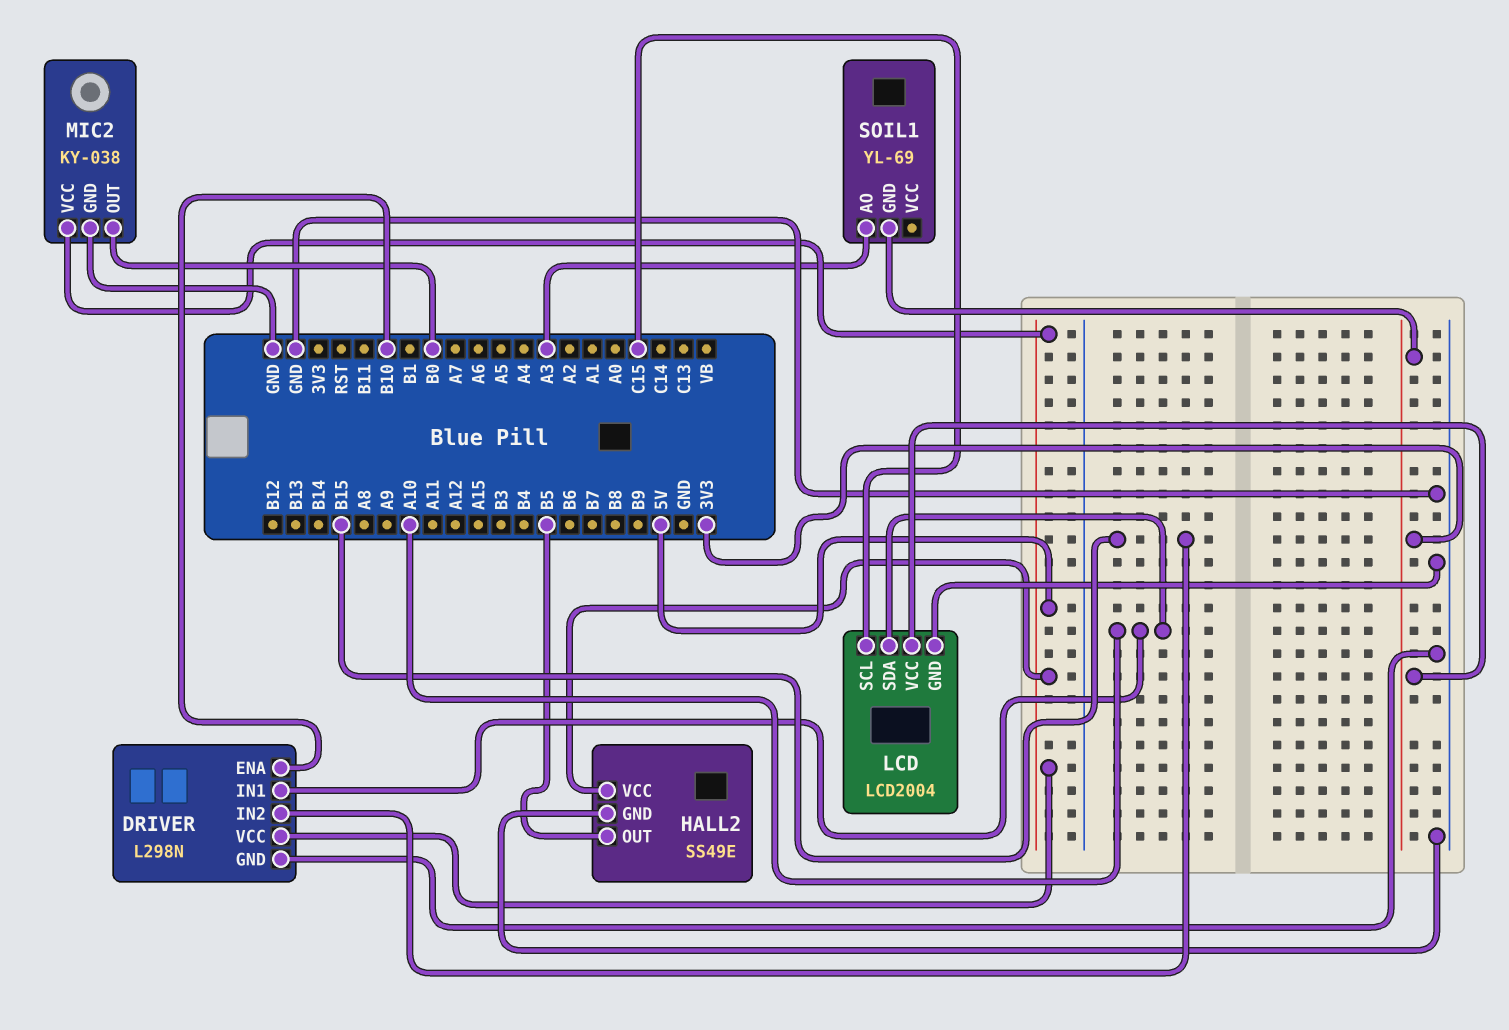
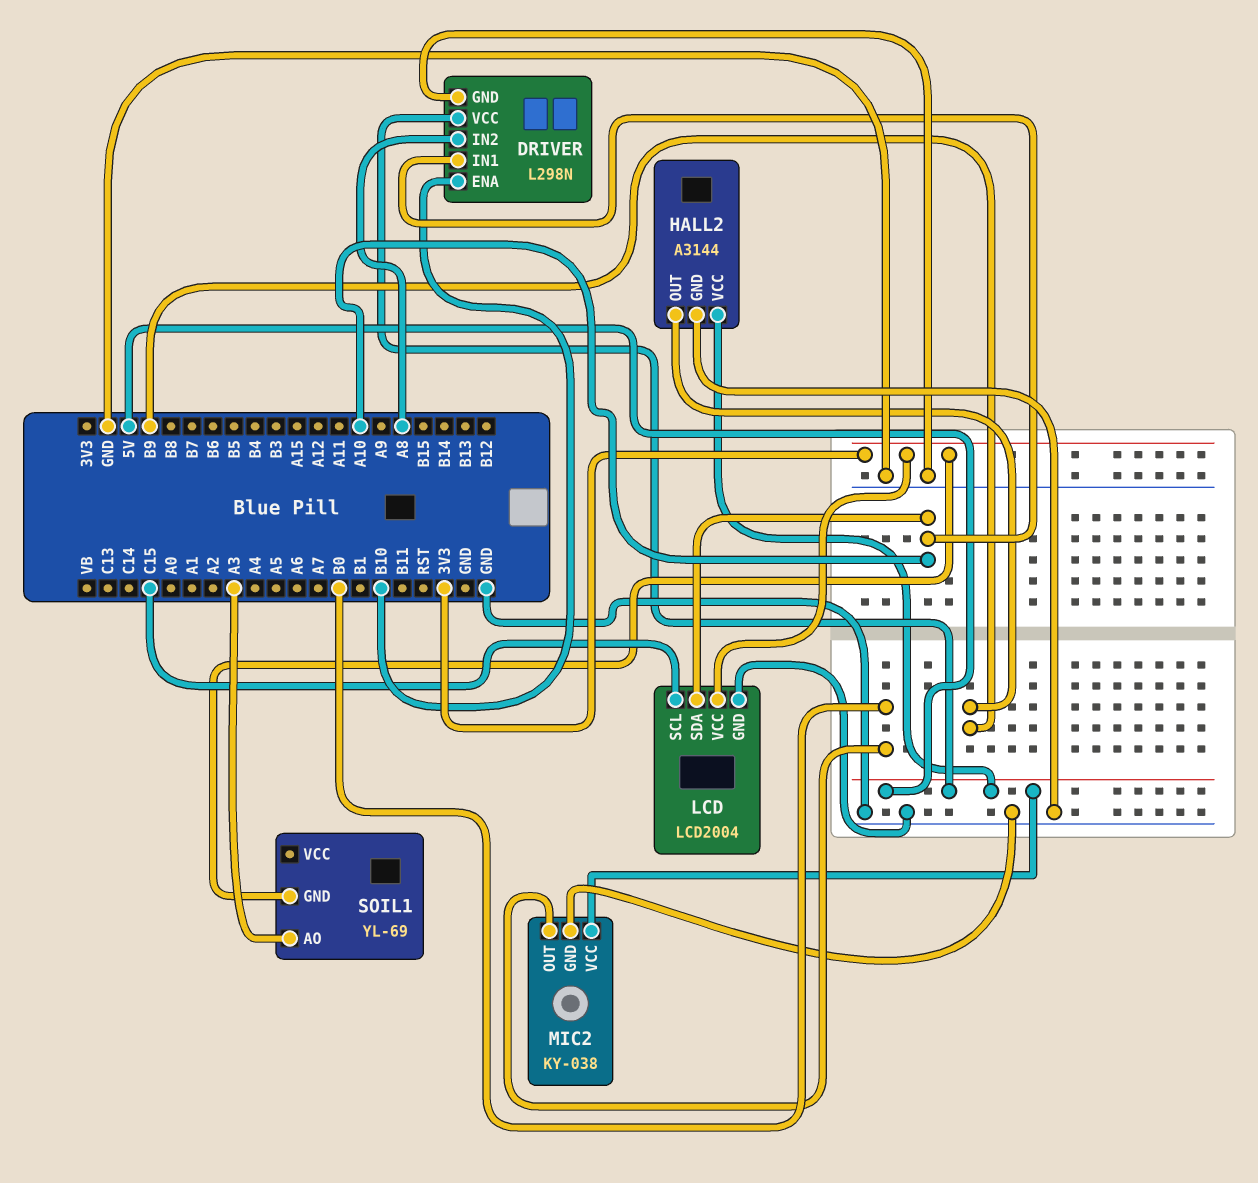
DRIVER pin IN2: B15 -> A8
HALL2: SS49E -> A3144
HALL2 pin OUT: B5 -> B9

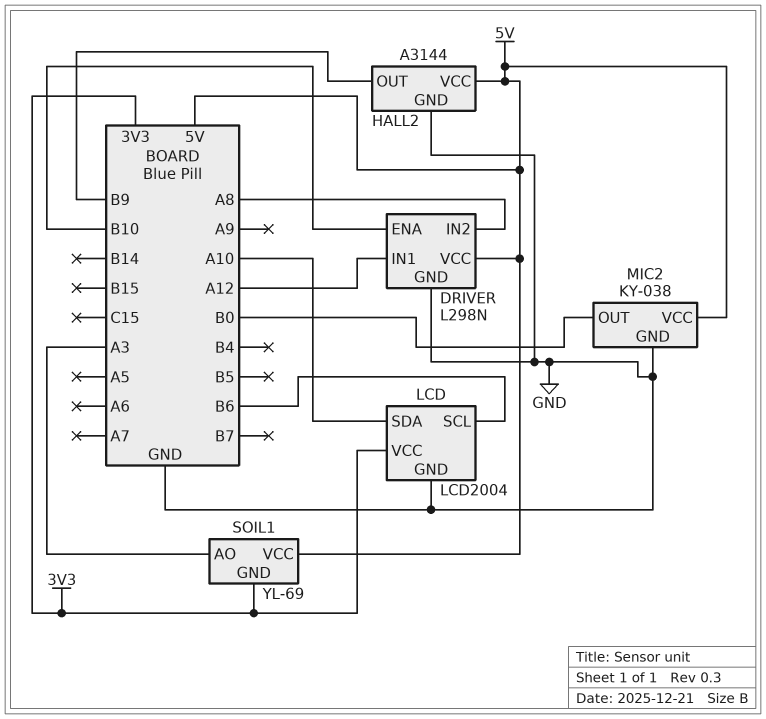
DRIVER pin IN1: A10 -> A12
LCD pin SCL: C15 -> B6
SOIL1 pin VCC: none -> 5V

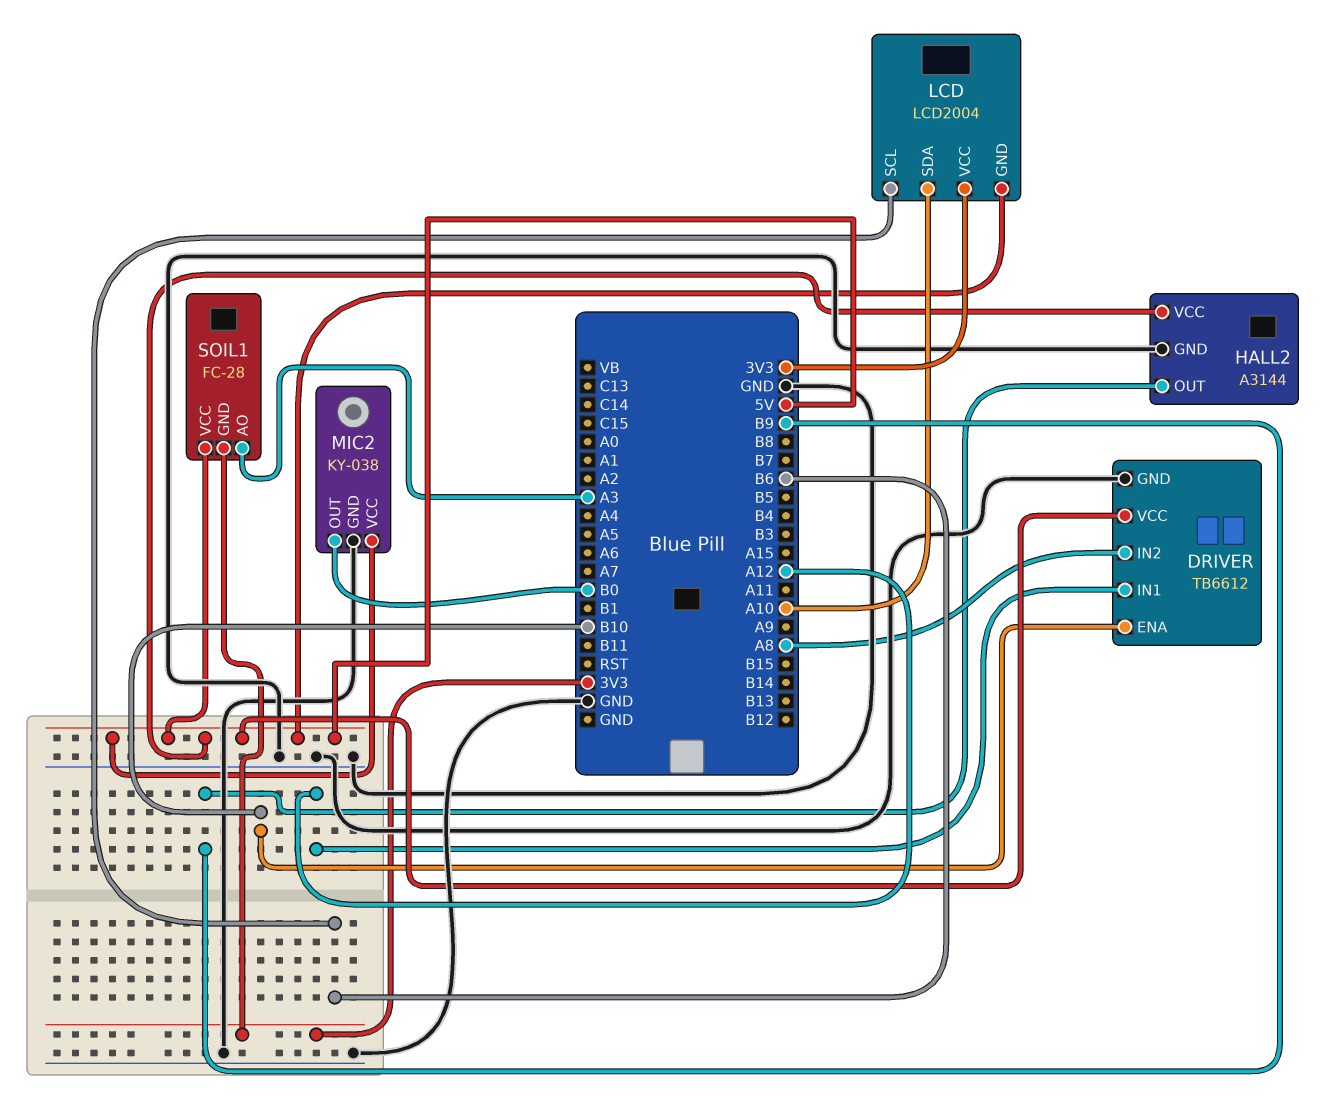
DRIVER: L298N -> TB6612
LCD pin GND: GND -> 5V
SOIL1: YL-69 -> FC-28

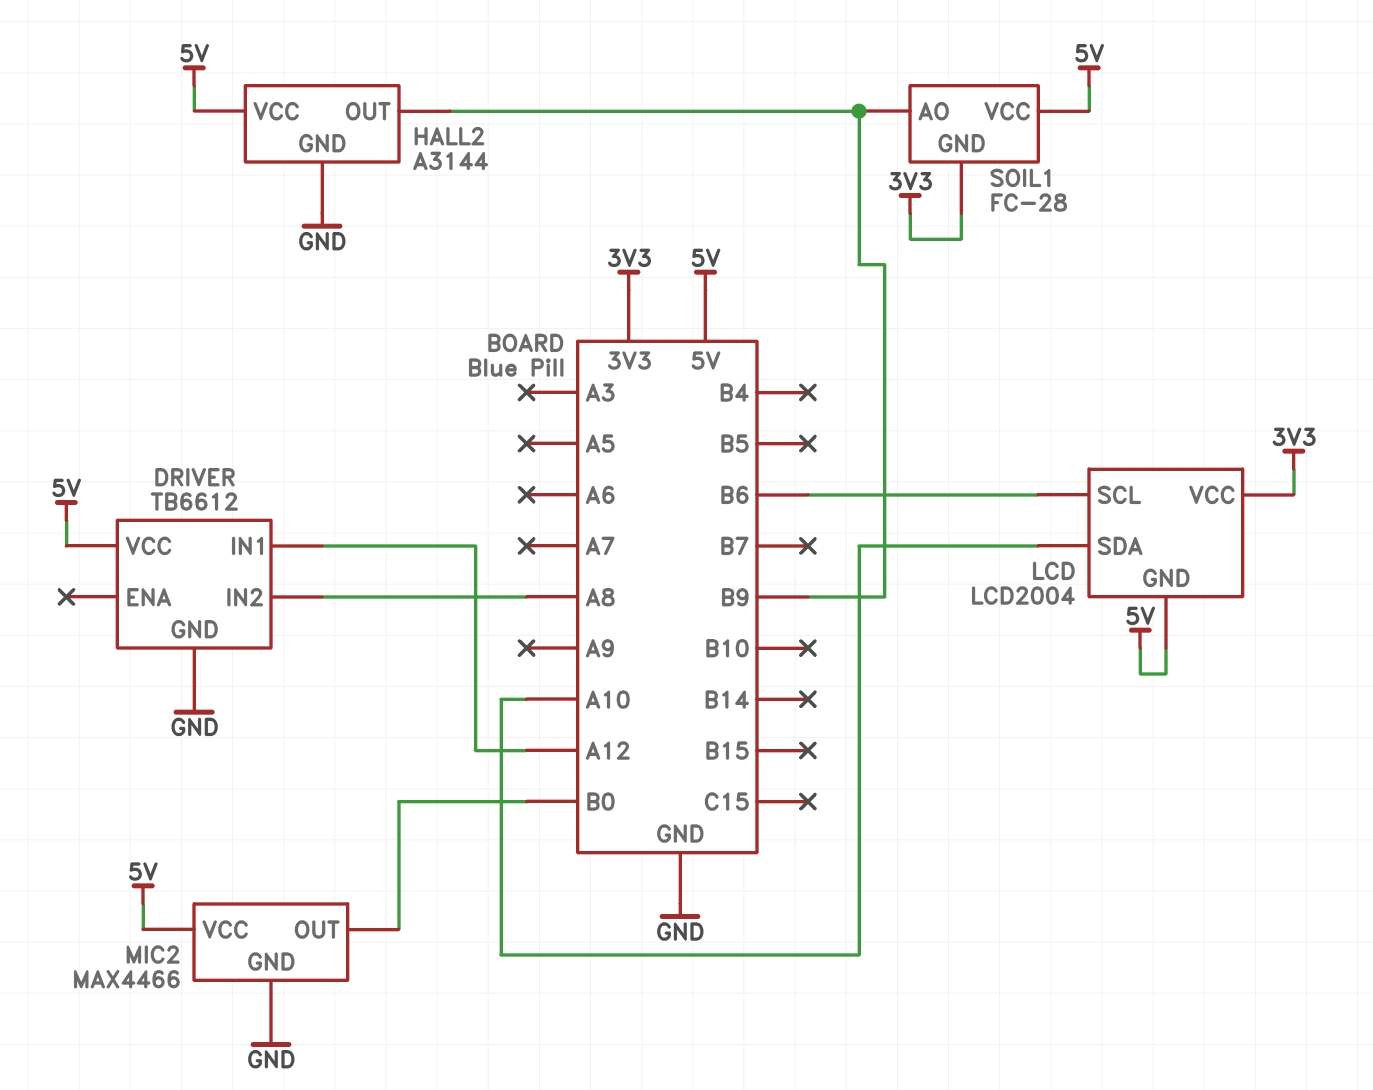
DRIVER pin ENA: B10 -> none
MIC2: KY-038 -> MAX4466
SOIL1 pin AO: A3 -> B9

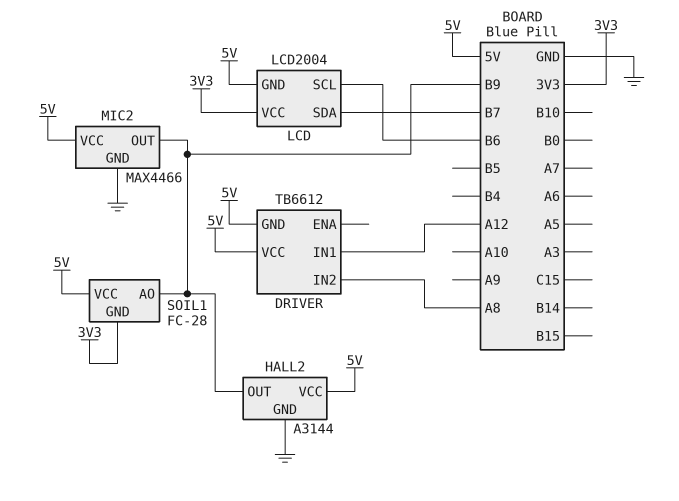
DRIVER pin GND: GND -> 5V
LCD pin SDA: A10 -> B7
MIC2 pin OUT: B0 -> B9

